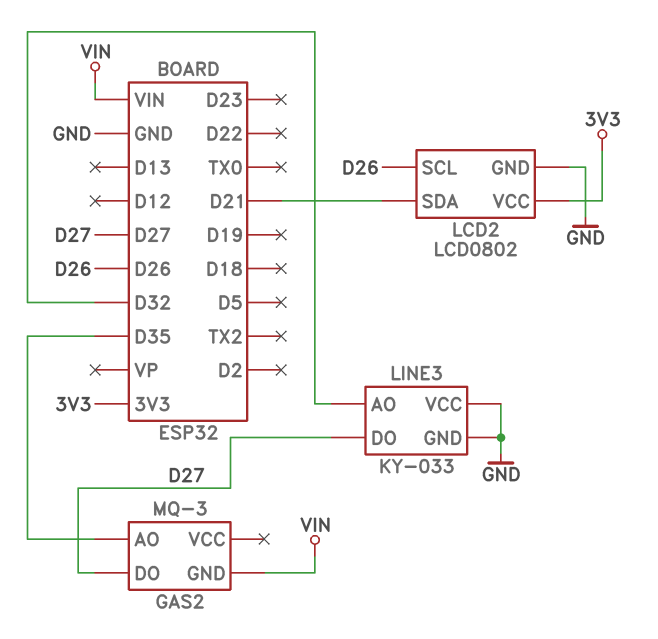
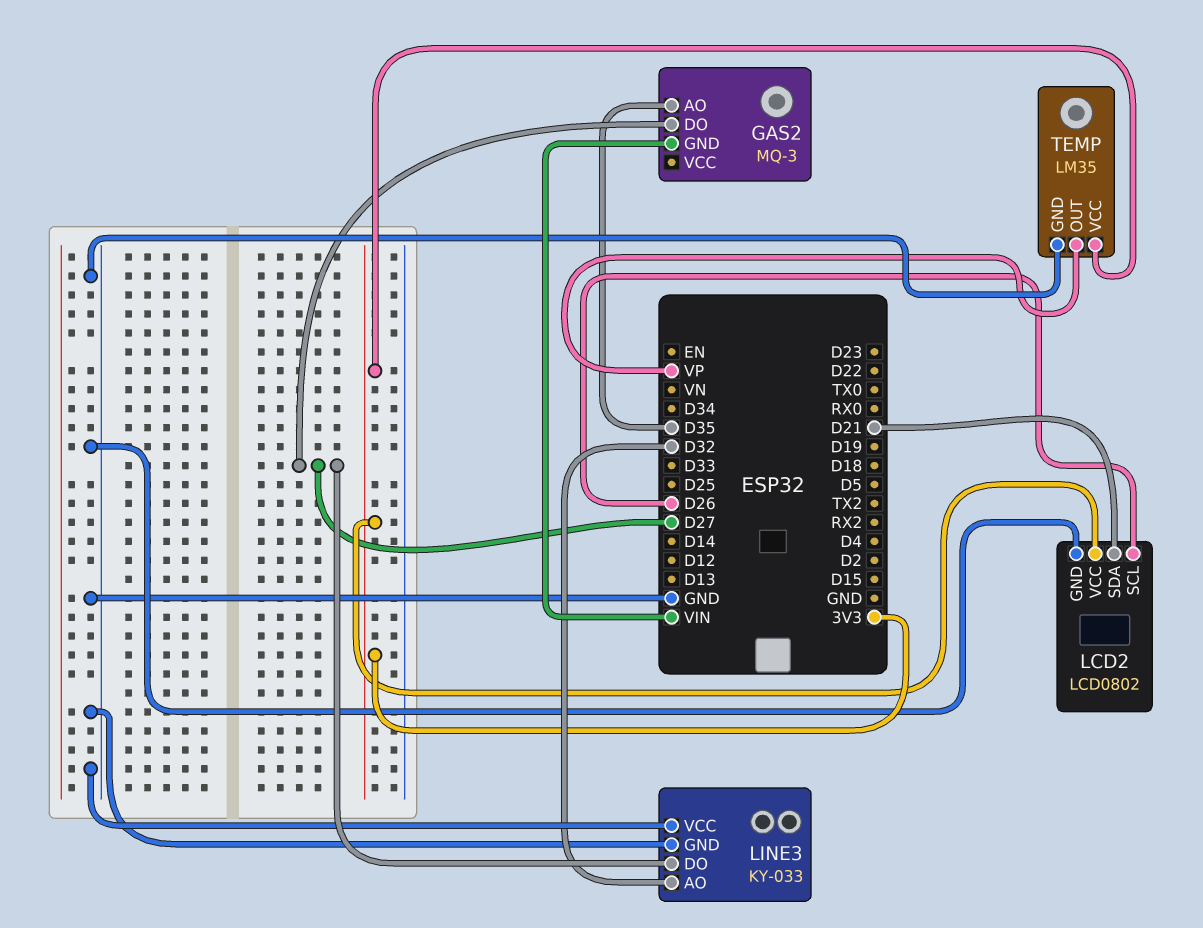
TEMP: none -> LM35
TEMP pin GND: none -> GND
TEMP pin OUT: none -> VP
TEMP pin VCC: none -> 3V3

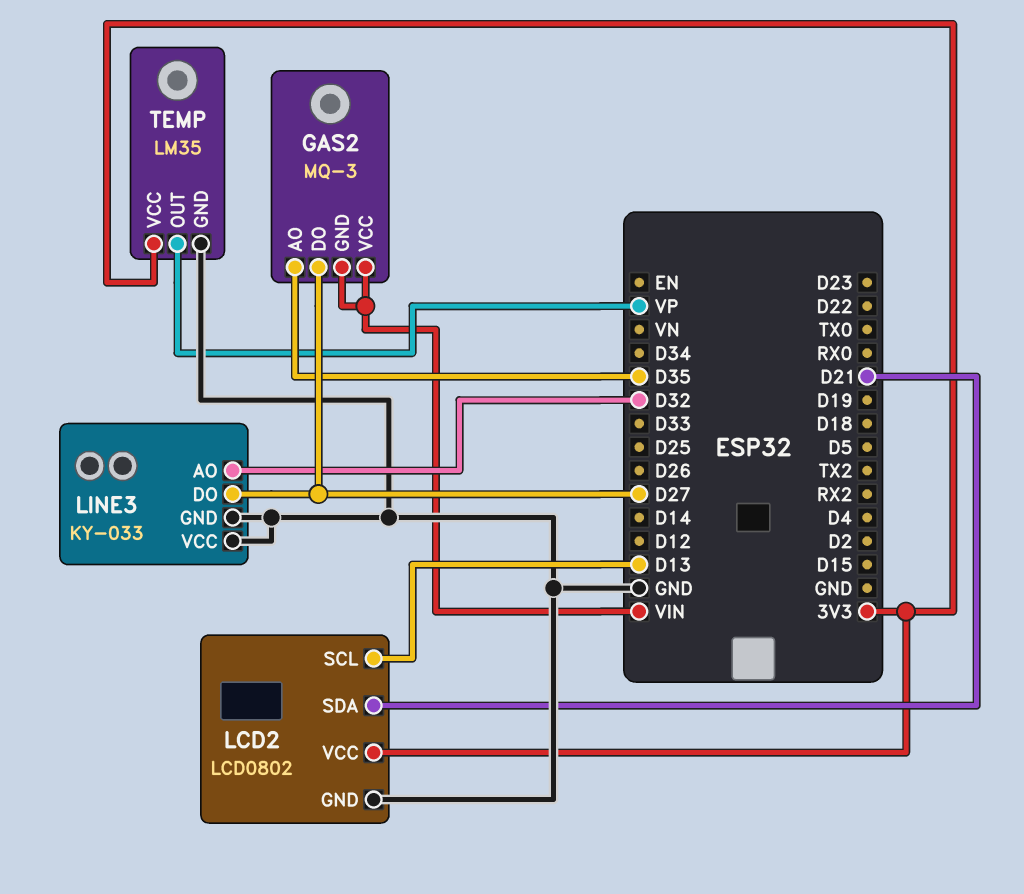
GAS2 pin VCC: none -> VIN
LCD2 pin SCL: D26 -> D13

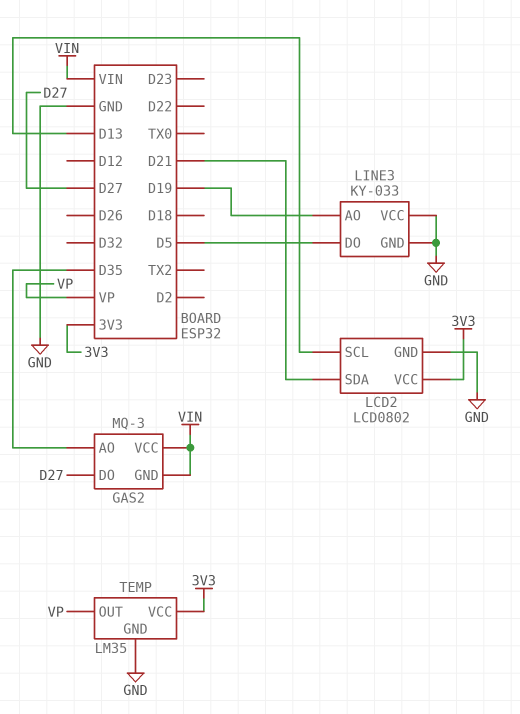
LINE3 pin AO: D32 -> D19
LINE3 pin DO: D27 -> D5

